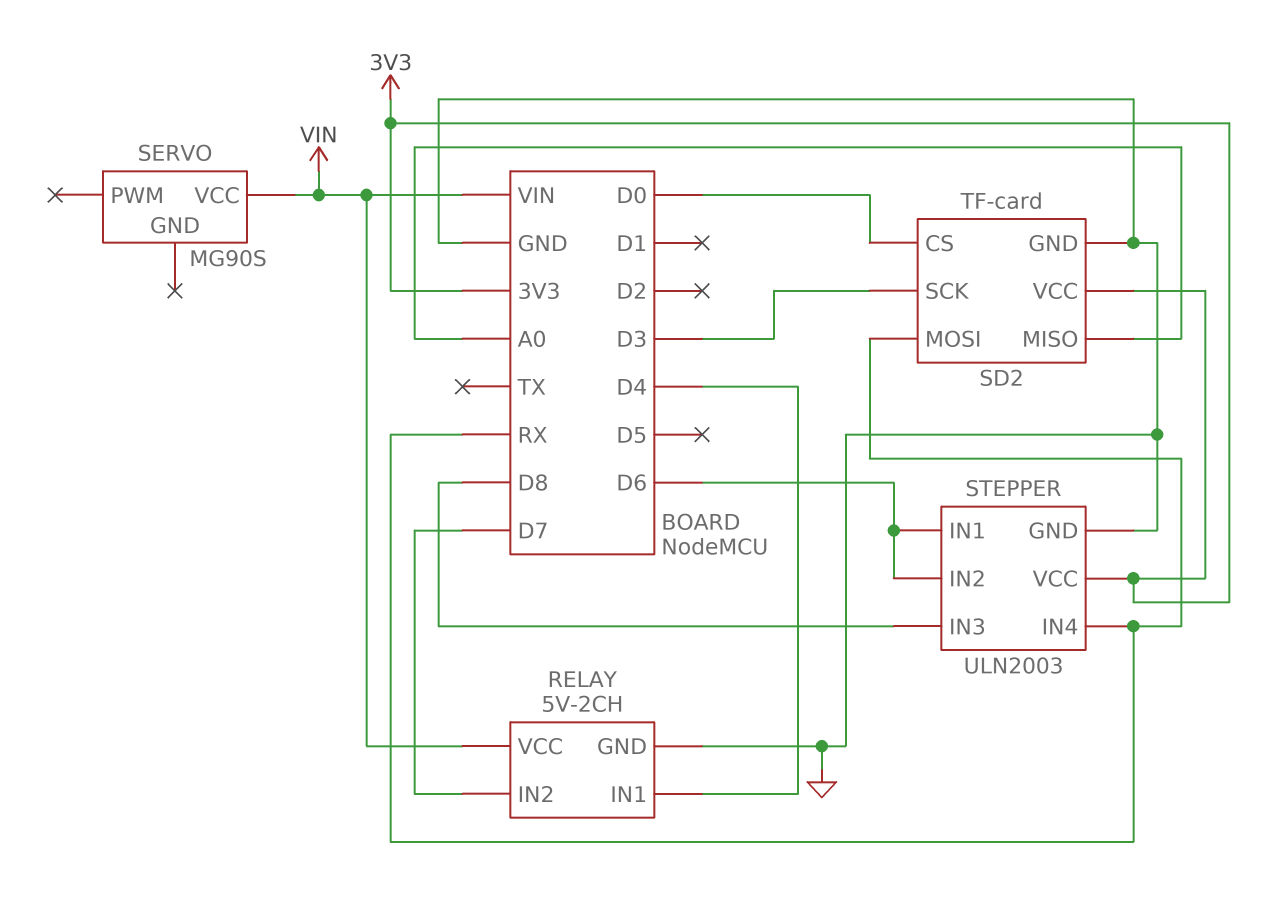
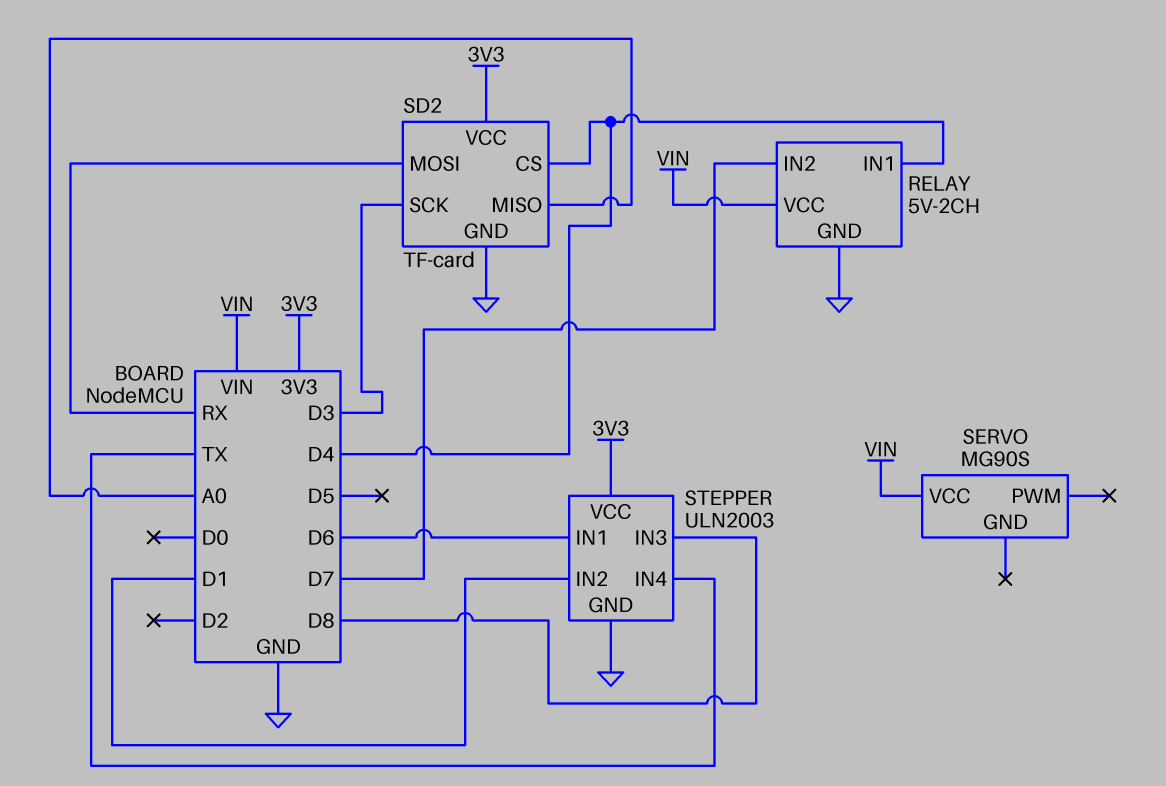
SD2 pin CS: D0 -> D4
STEPPER pin IN2: D6 -> D1
STEPPER pin IN4: RX -> TX

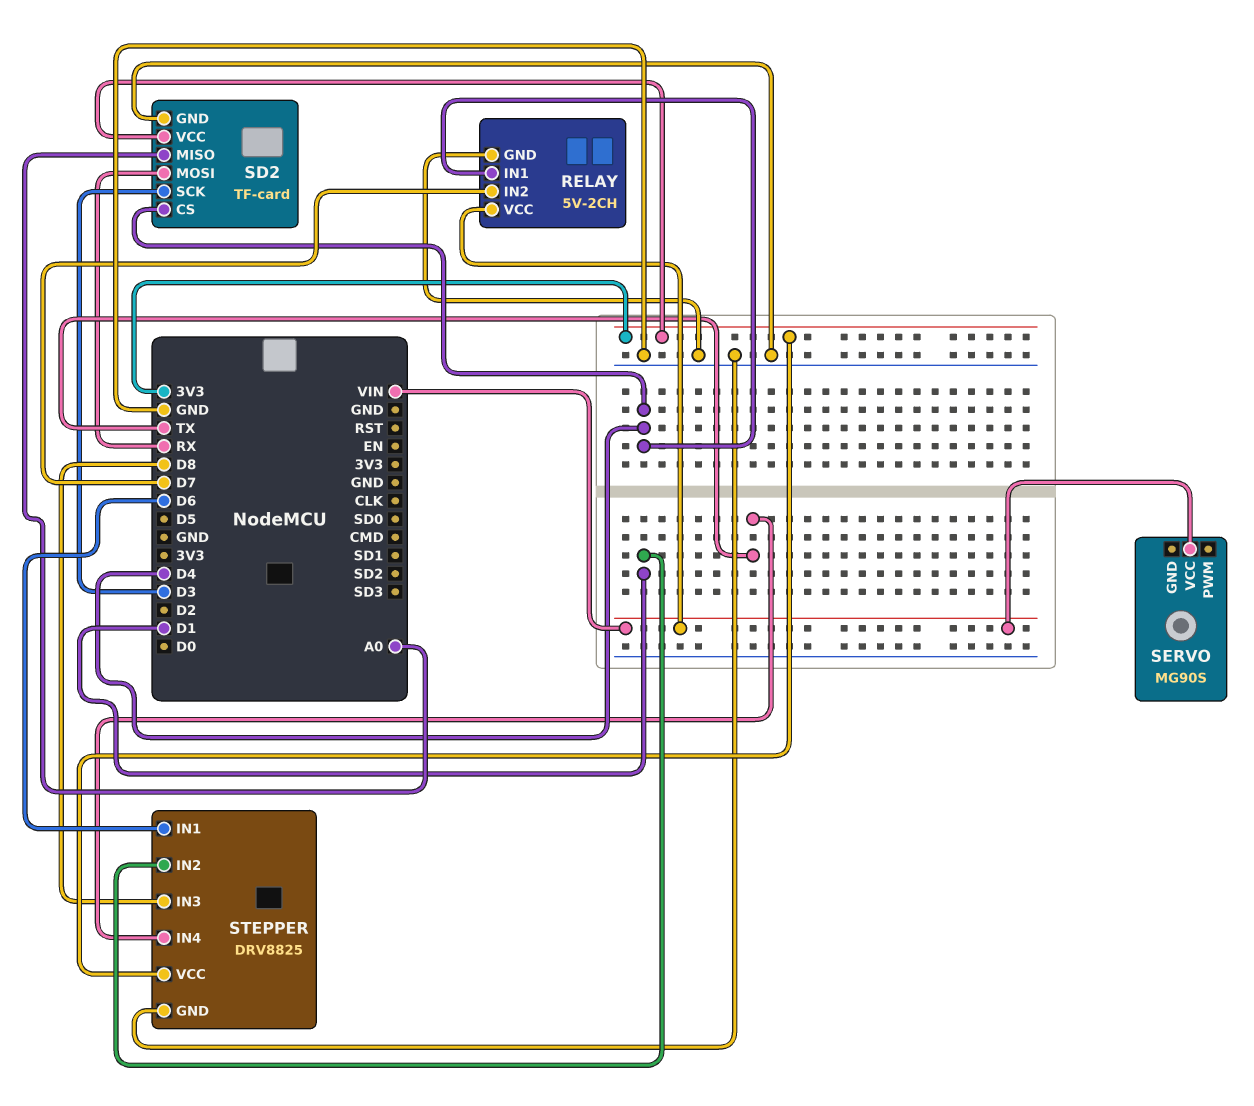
STEPPER: ULN2003 -> DRV8825

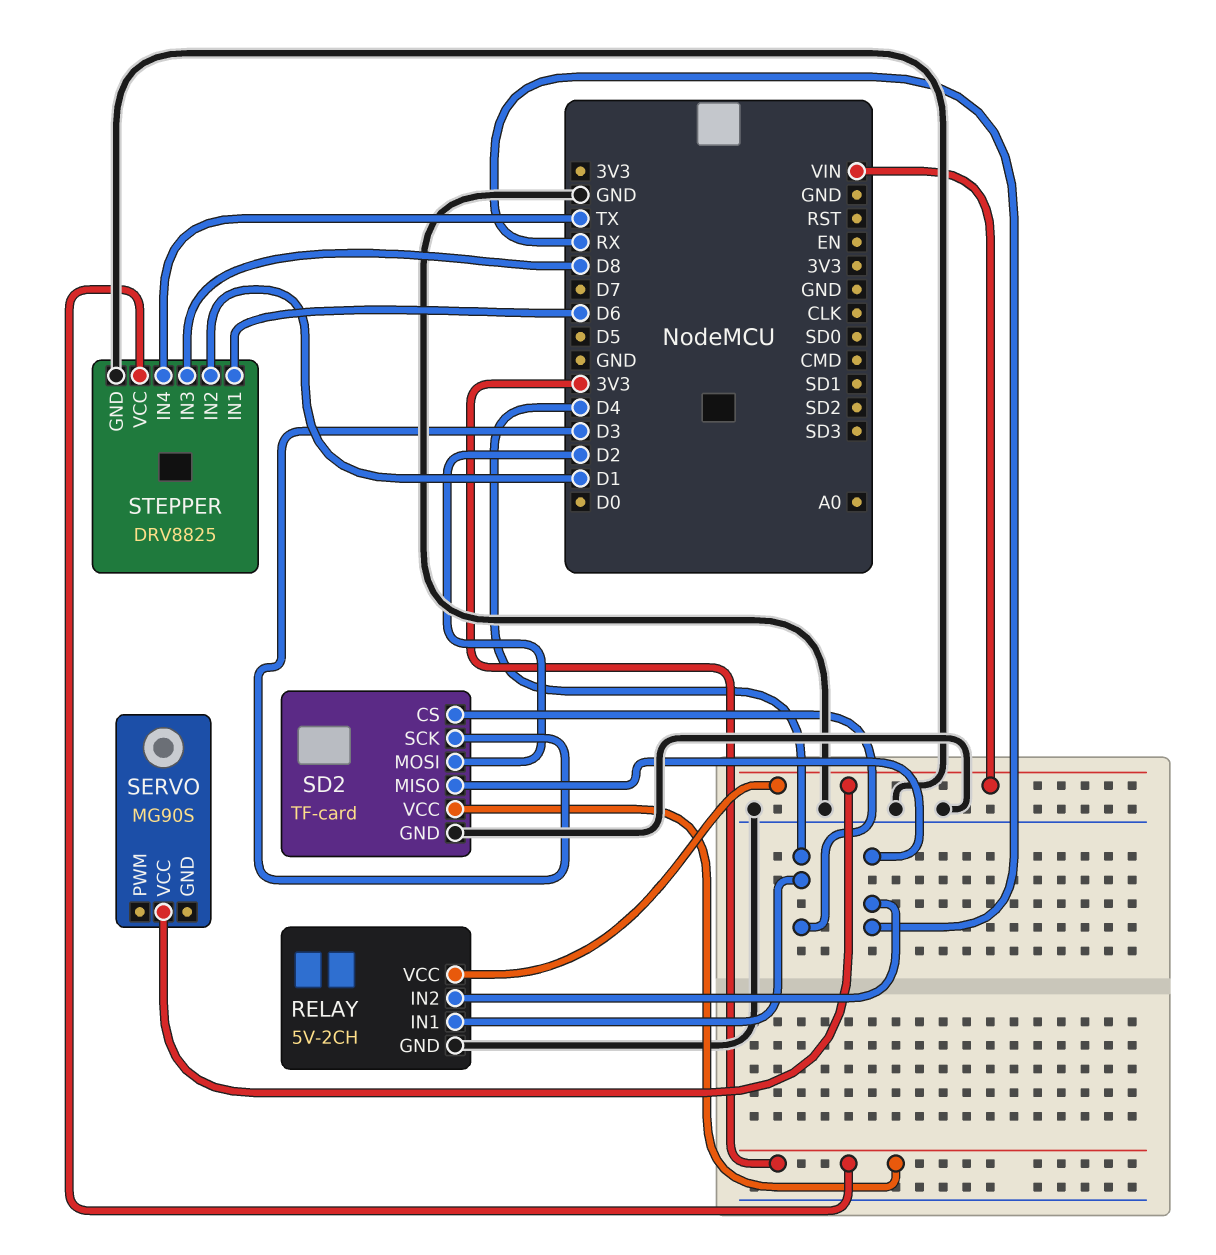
RELAY pin IN2: D7 -> RX
SD2 pin MISO: A0 -> RX
SD2 pin MOSI: RX -> D2

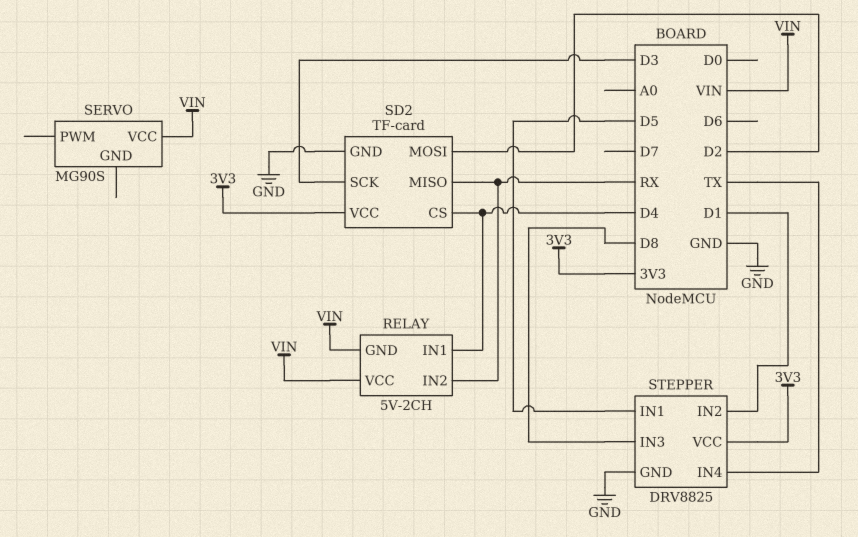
RELAY pin GND: GND -> VIN
STEPPER pin IN1: D6 -> D5

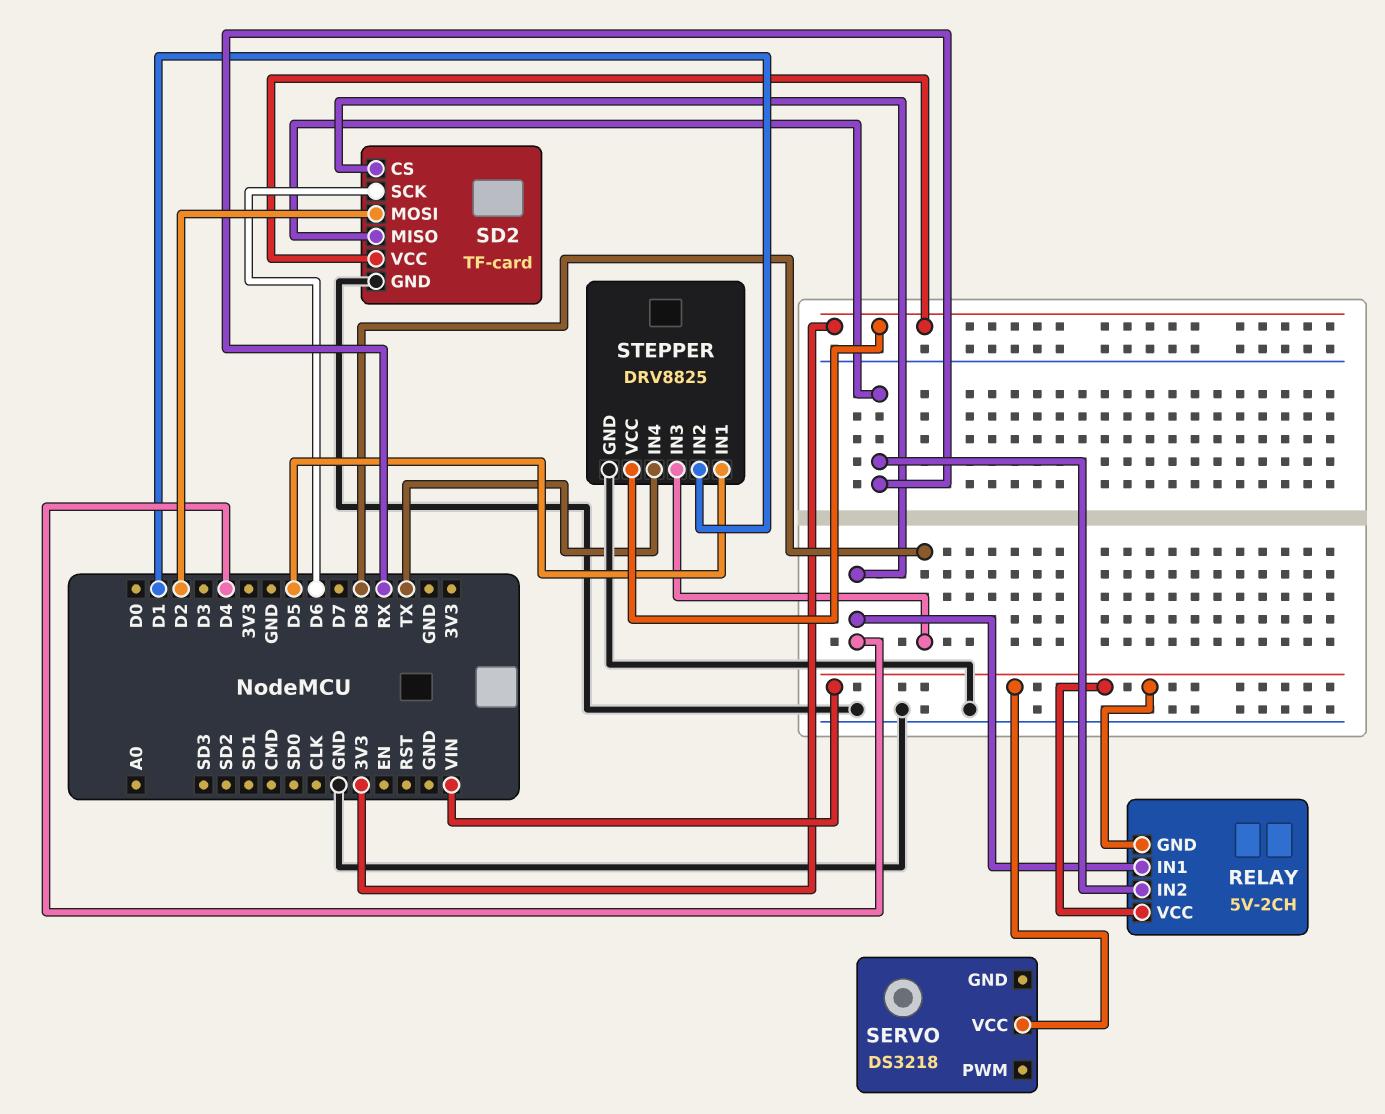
SD2 pin SCK: D3 -> D6
SERVO: MG90S -> DS3218

